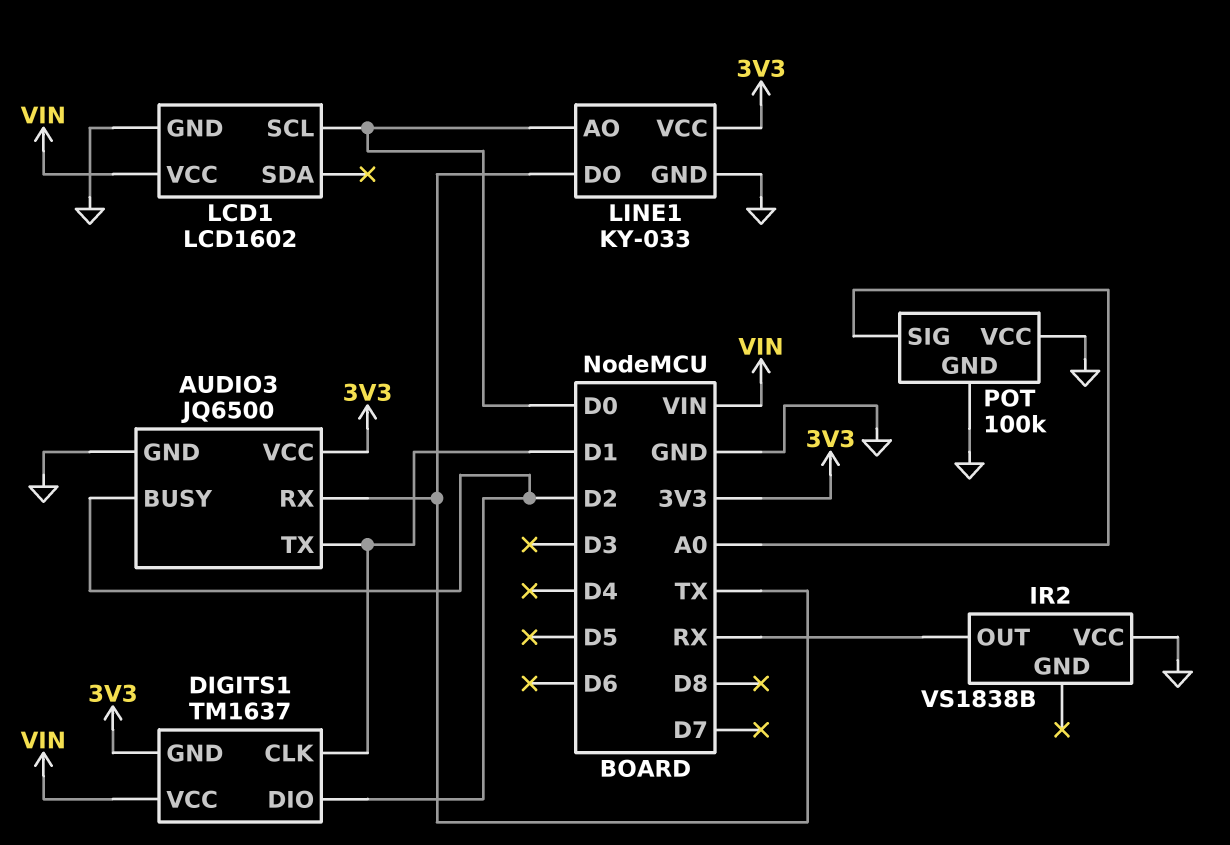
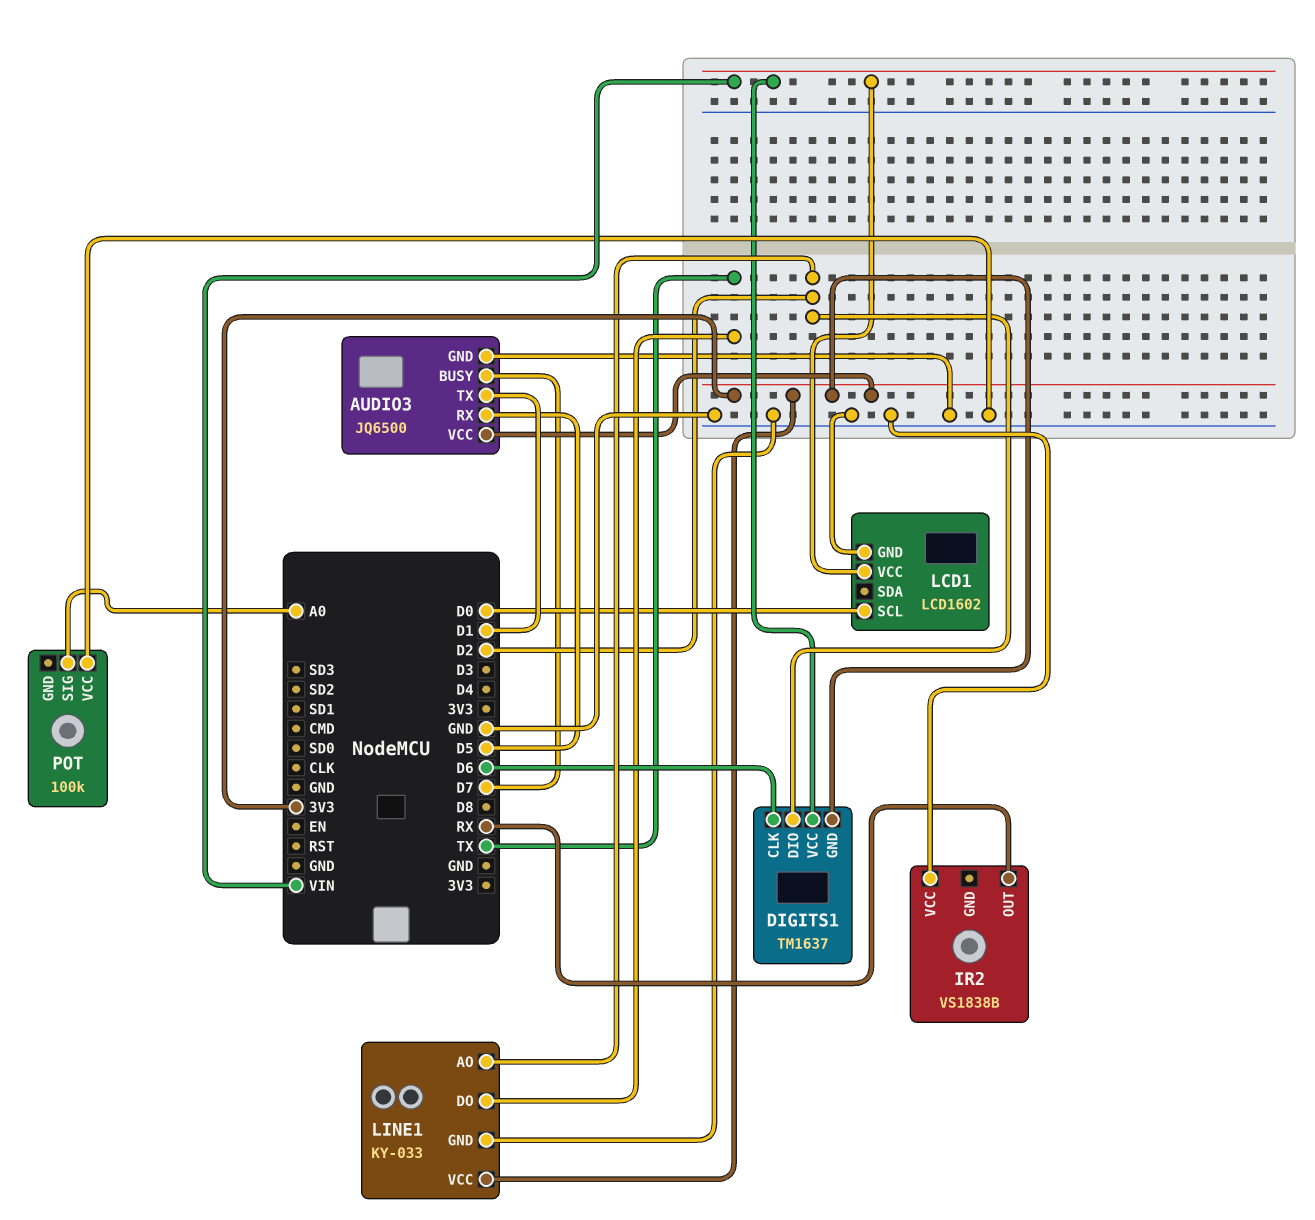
AUDIO3 pin BUSY: D2 -> D7
AUDIO3 pin RX: TX -> D5
DIGITS1 pin CLK: D1 -> D6
LINE1 pin AO: D0 -> D2
POT pin GND: GND -> none

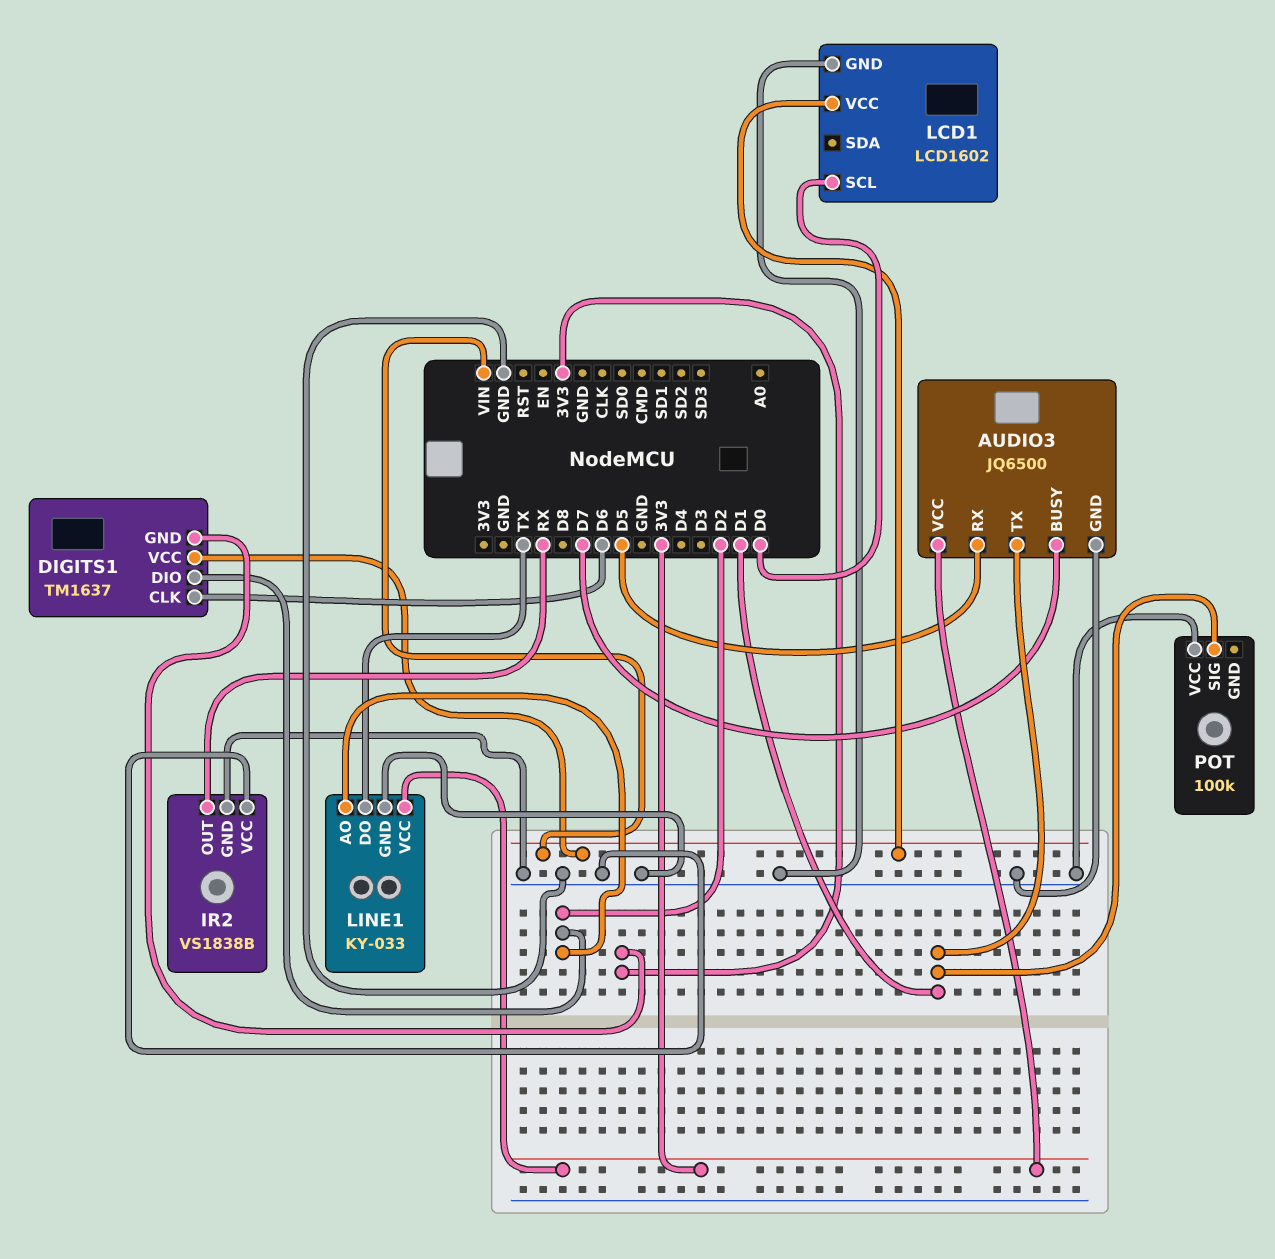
IR2 pin GND: none -> GND
POT pin SIG: A0 -> D1

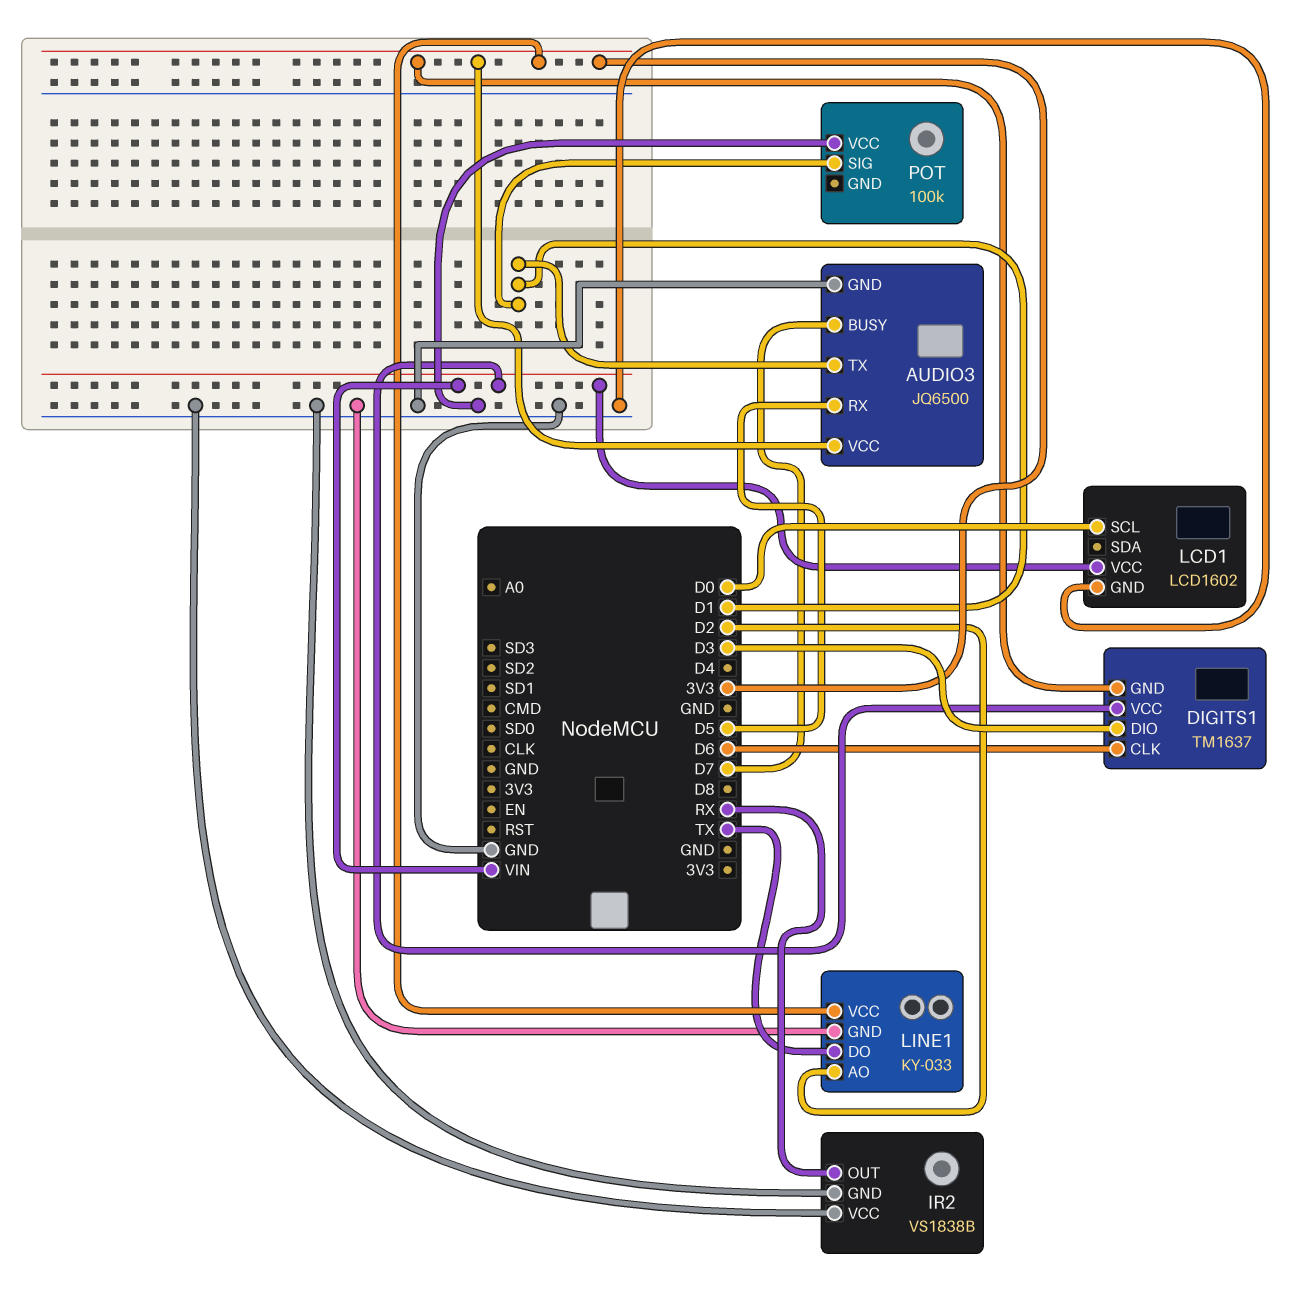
DIGITS1 pin DIO: D2 -> D3

